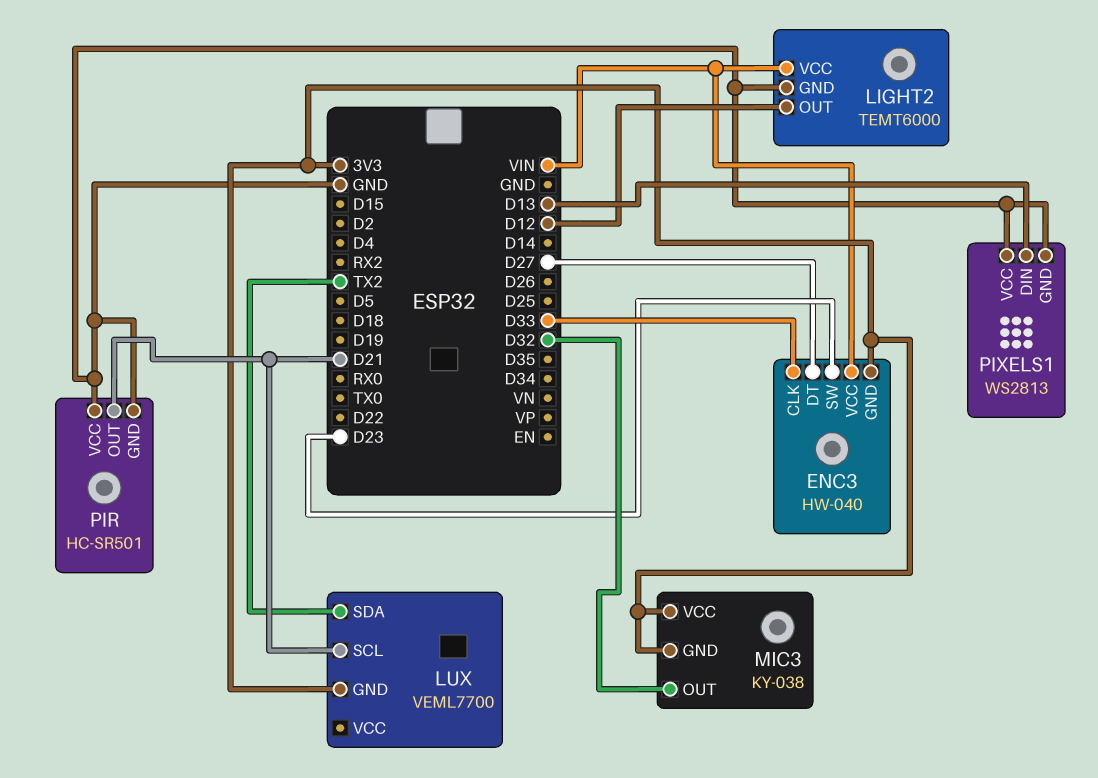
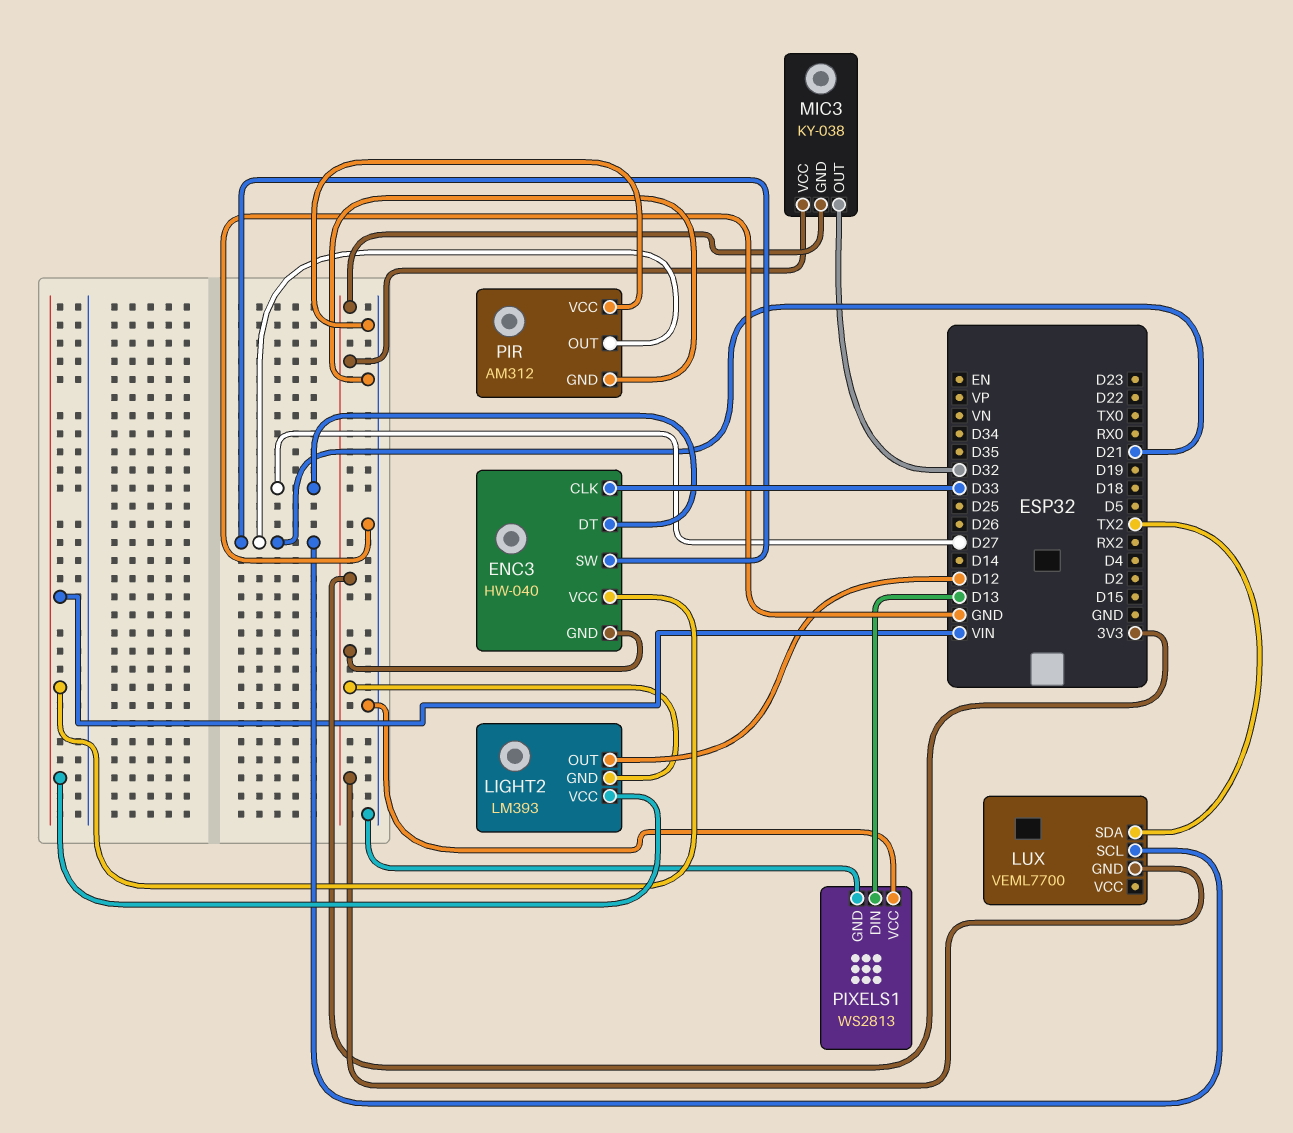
ENC3 pin SW: D23 -> D21
LIGHT2: TEMT6000 -> LM393
LIGHT2 pin GND: GND -> 3V3
PIR: HC-SR501 -> AM312

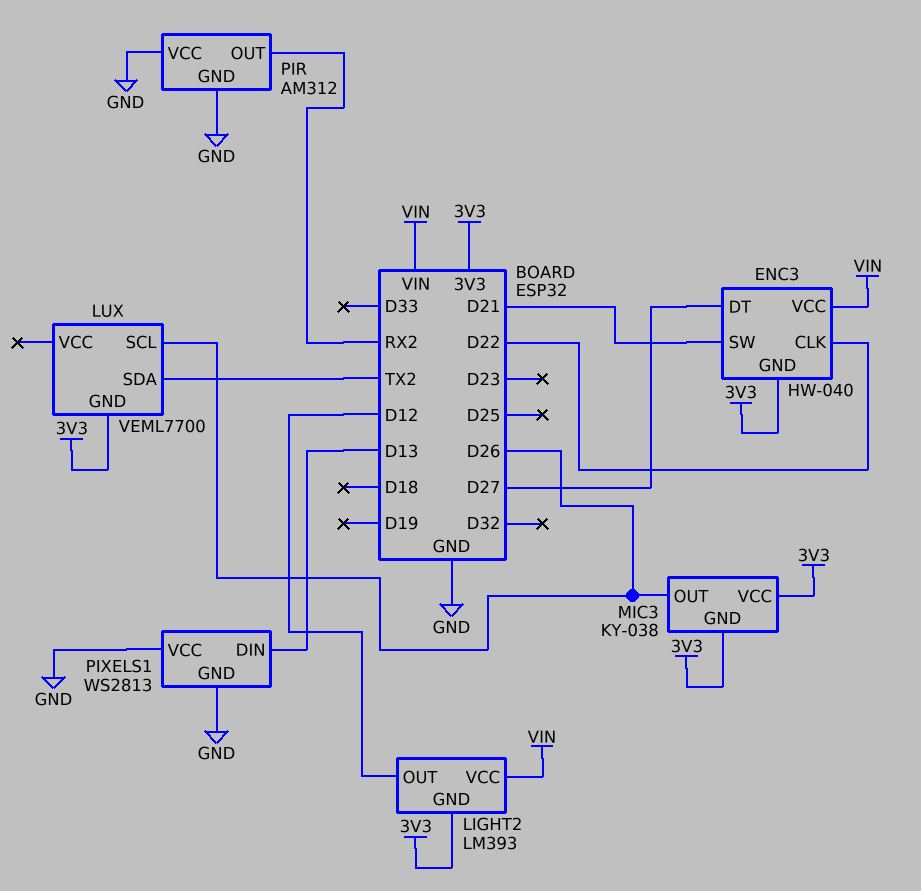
ENC3 pin CLK: D33 -> D22
LUX pin SCL: D21 -> D26
MIC3 pin OUT: D32 -> D26
PIR pin OUT: D21 -> RX2

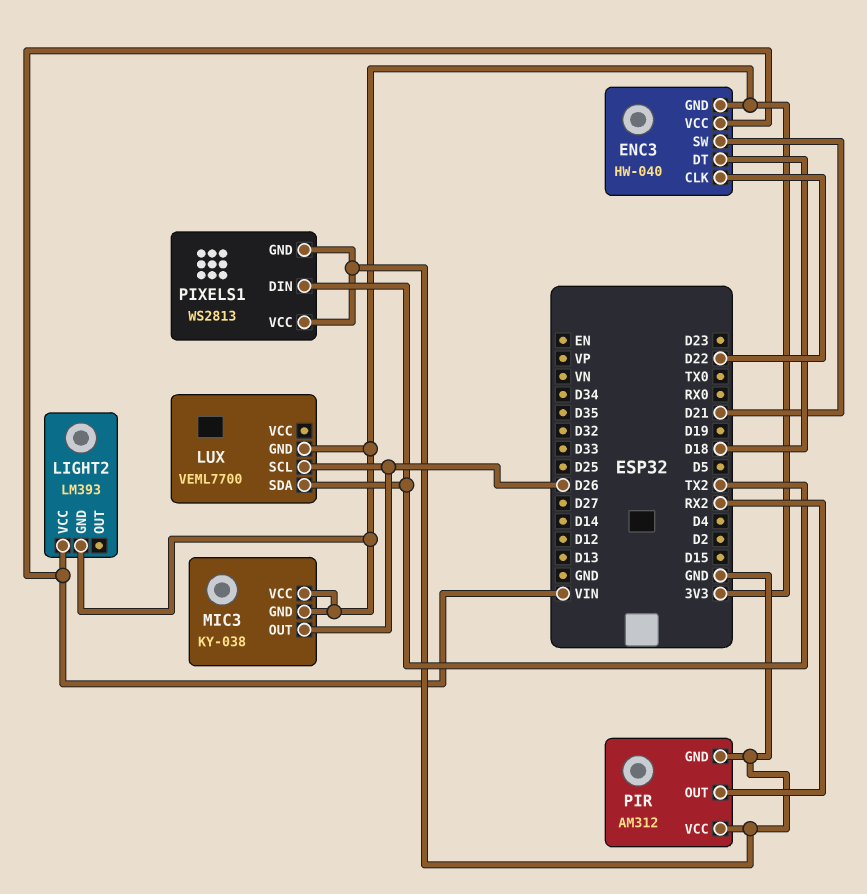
ENC3 pin DT: D27 -> D18
LIGHT2 pin OUT: D12 -> none
PIXELS1 pin DIN: D13 -> TX2

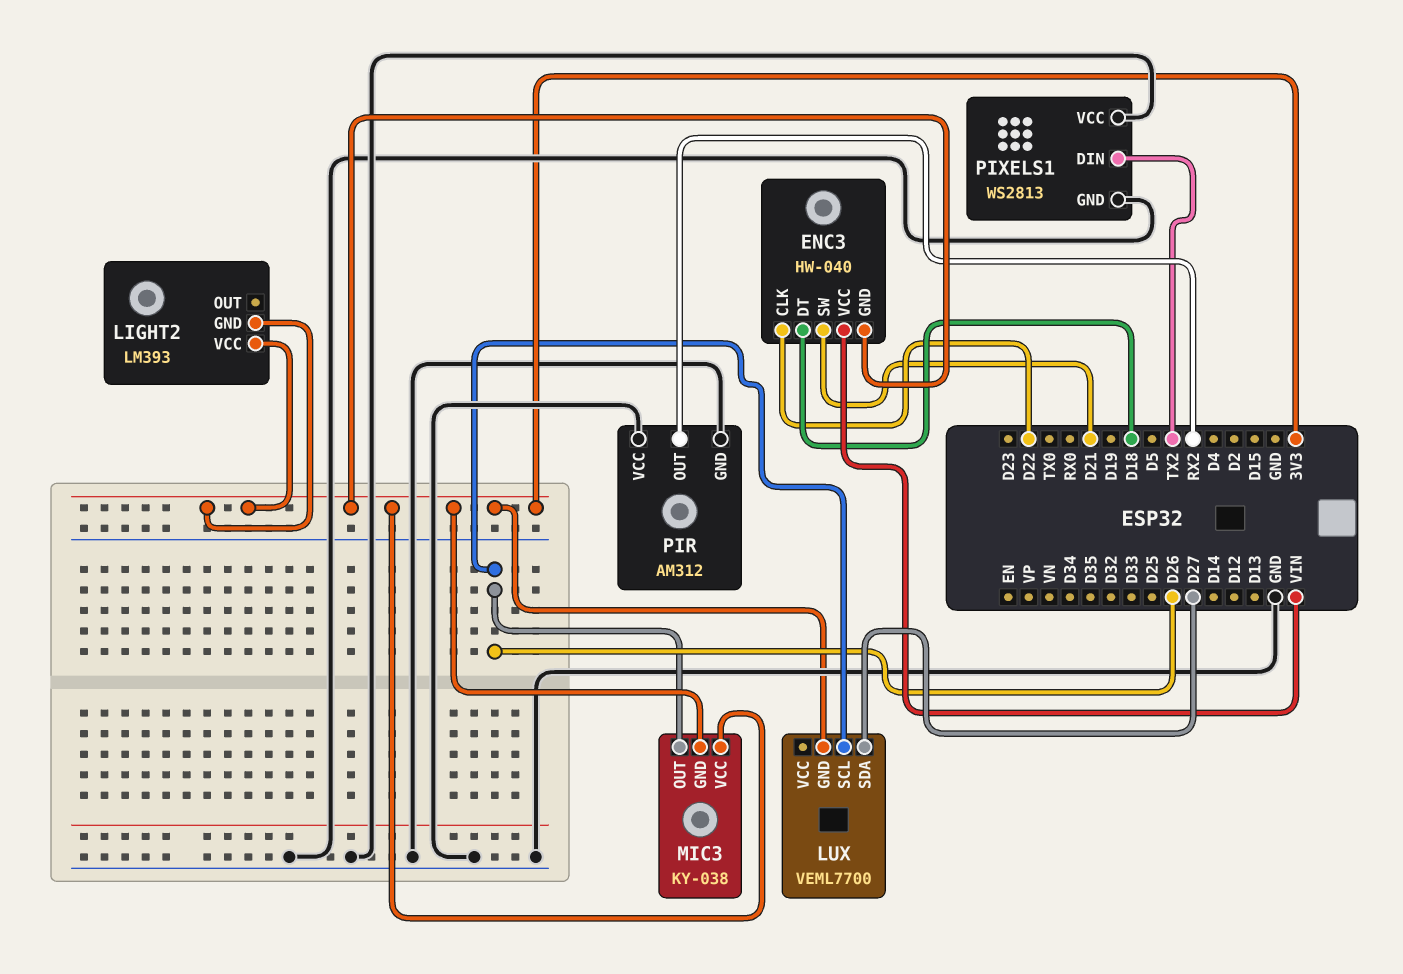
LIGHT2 pin VCC: VIN -> 3V3
LUX pin SDA: TX2 -> D27

